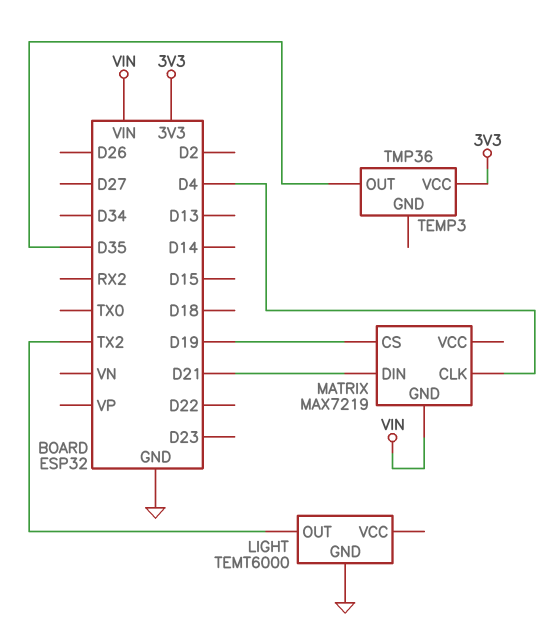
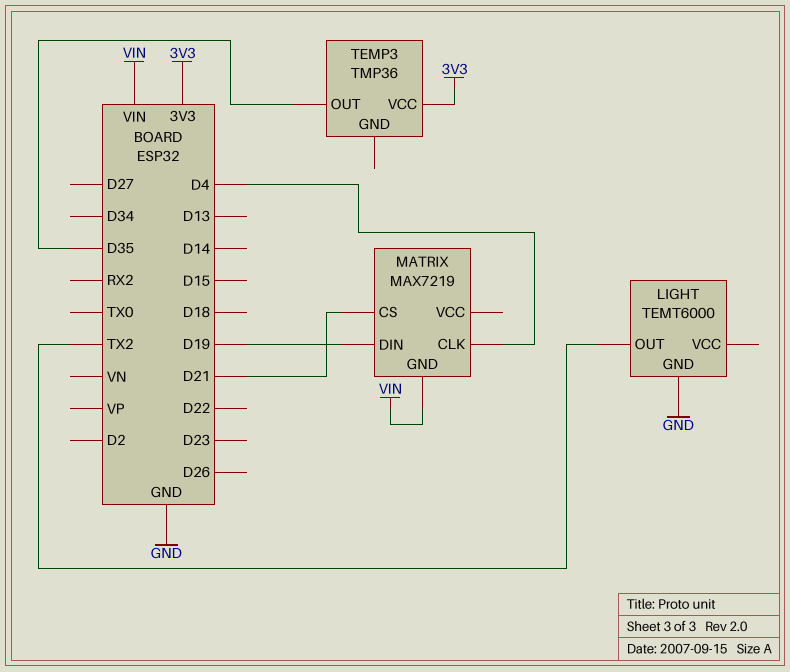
MATRIX pin CS: D19 -> D21
MATRIX pin DIN: D21 -> D19

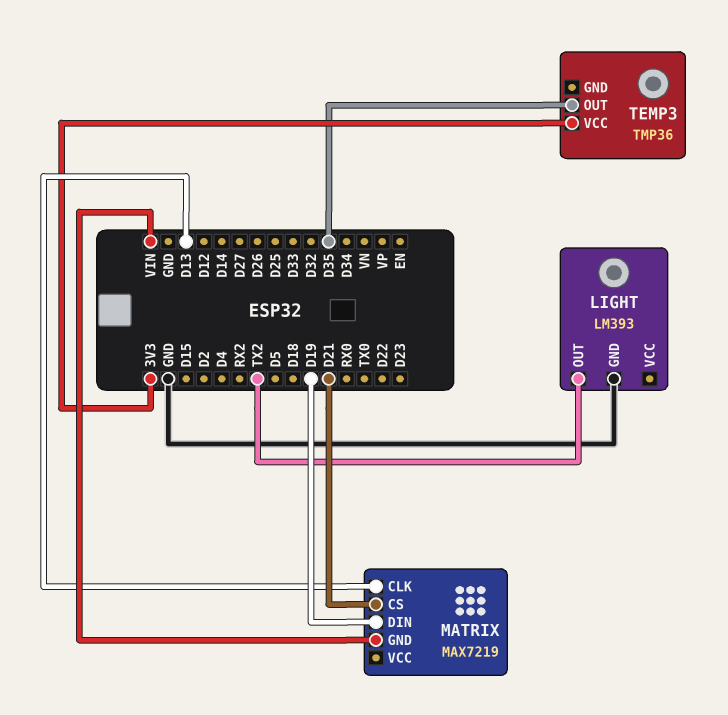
LIGHT: TEMT6000 -> LM393
MATRIX pin CLK: D4 -> D13

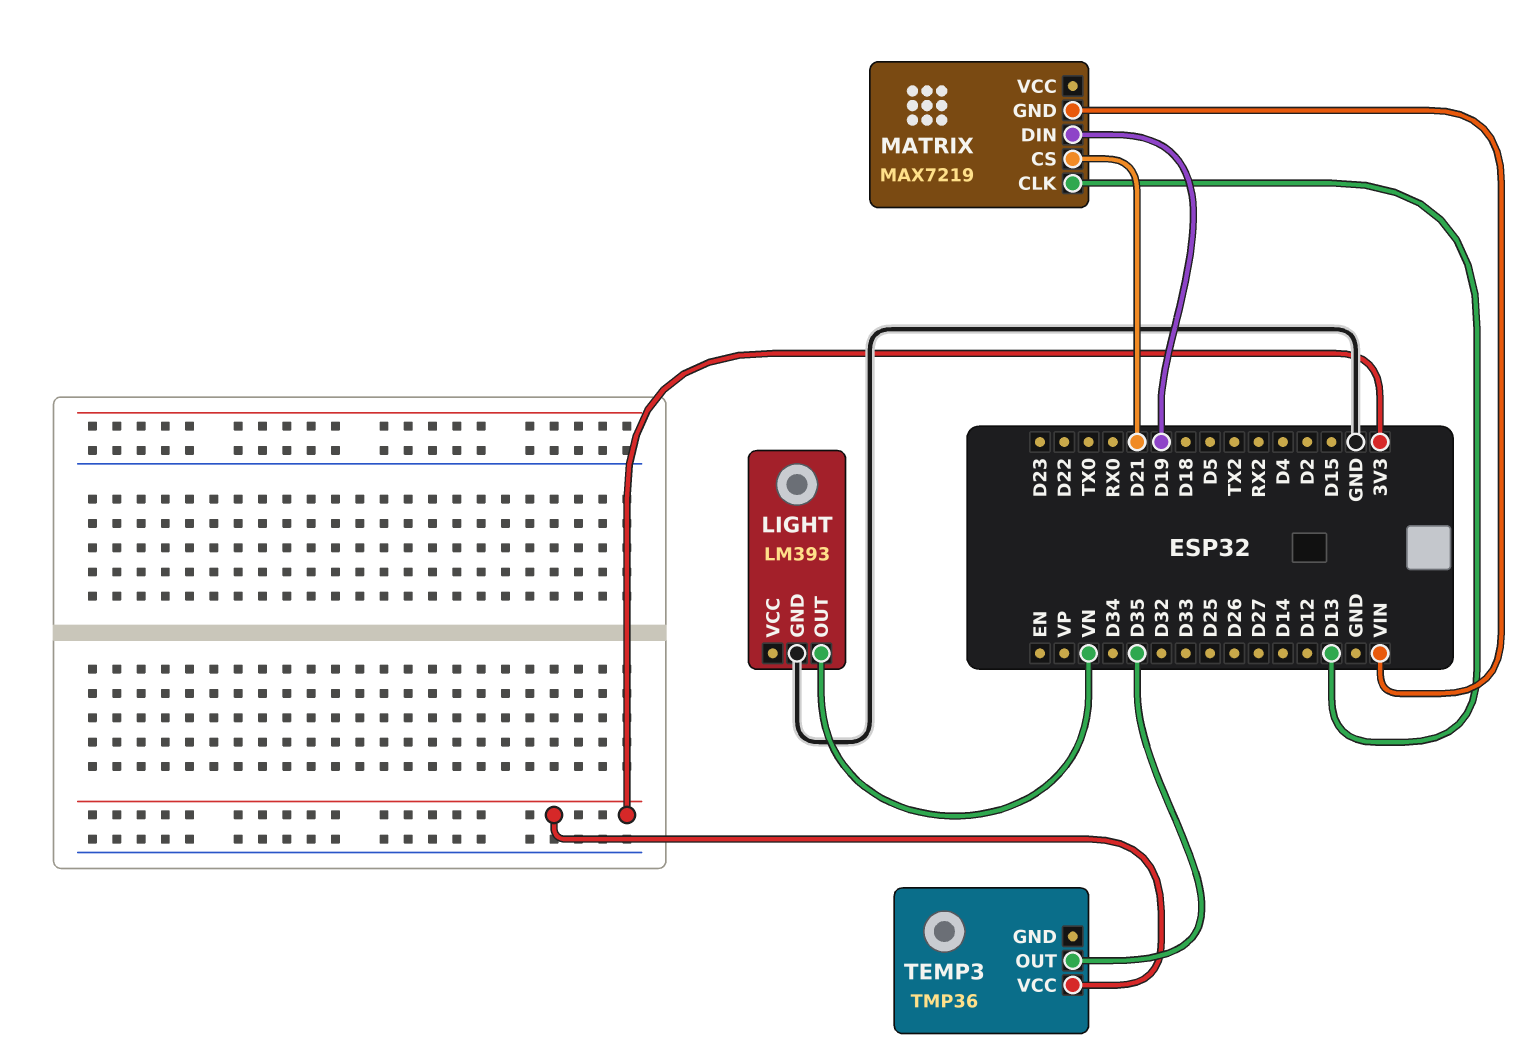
LIGHT pin OUT: TX2 -> VN

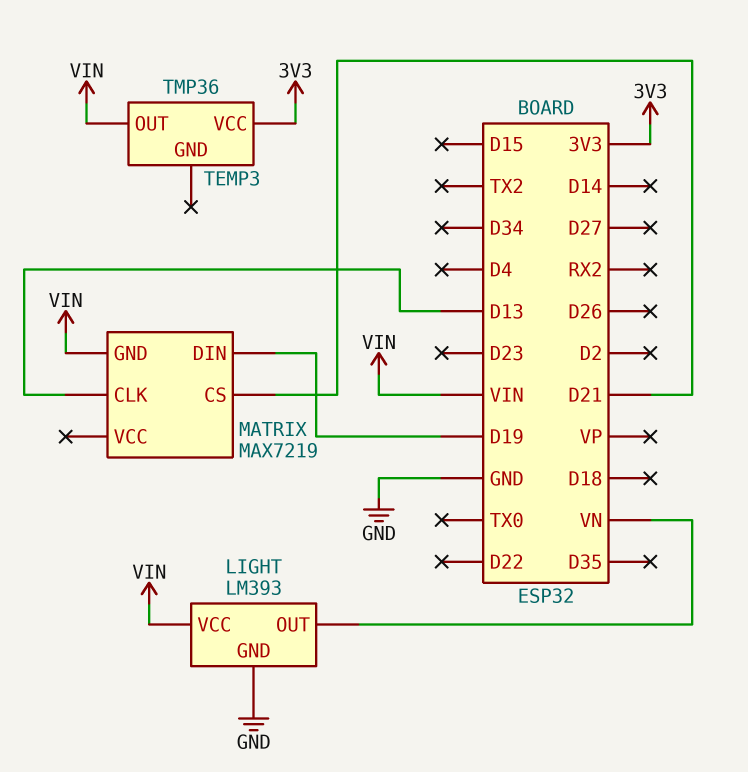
LIGHT pin VCC: none -> VIN
TEMP3 pin OUT: D35 -> VIN

